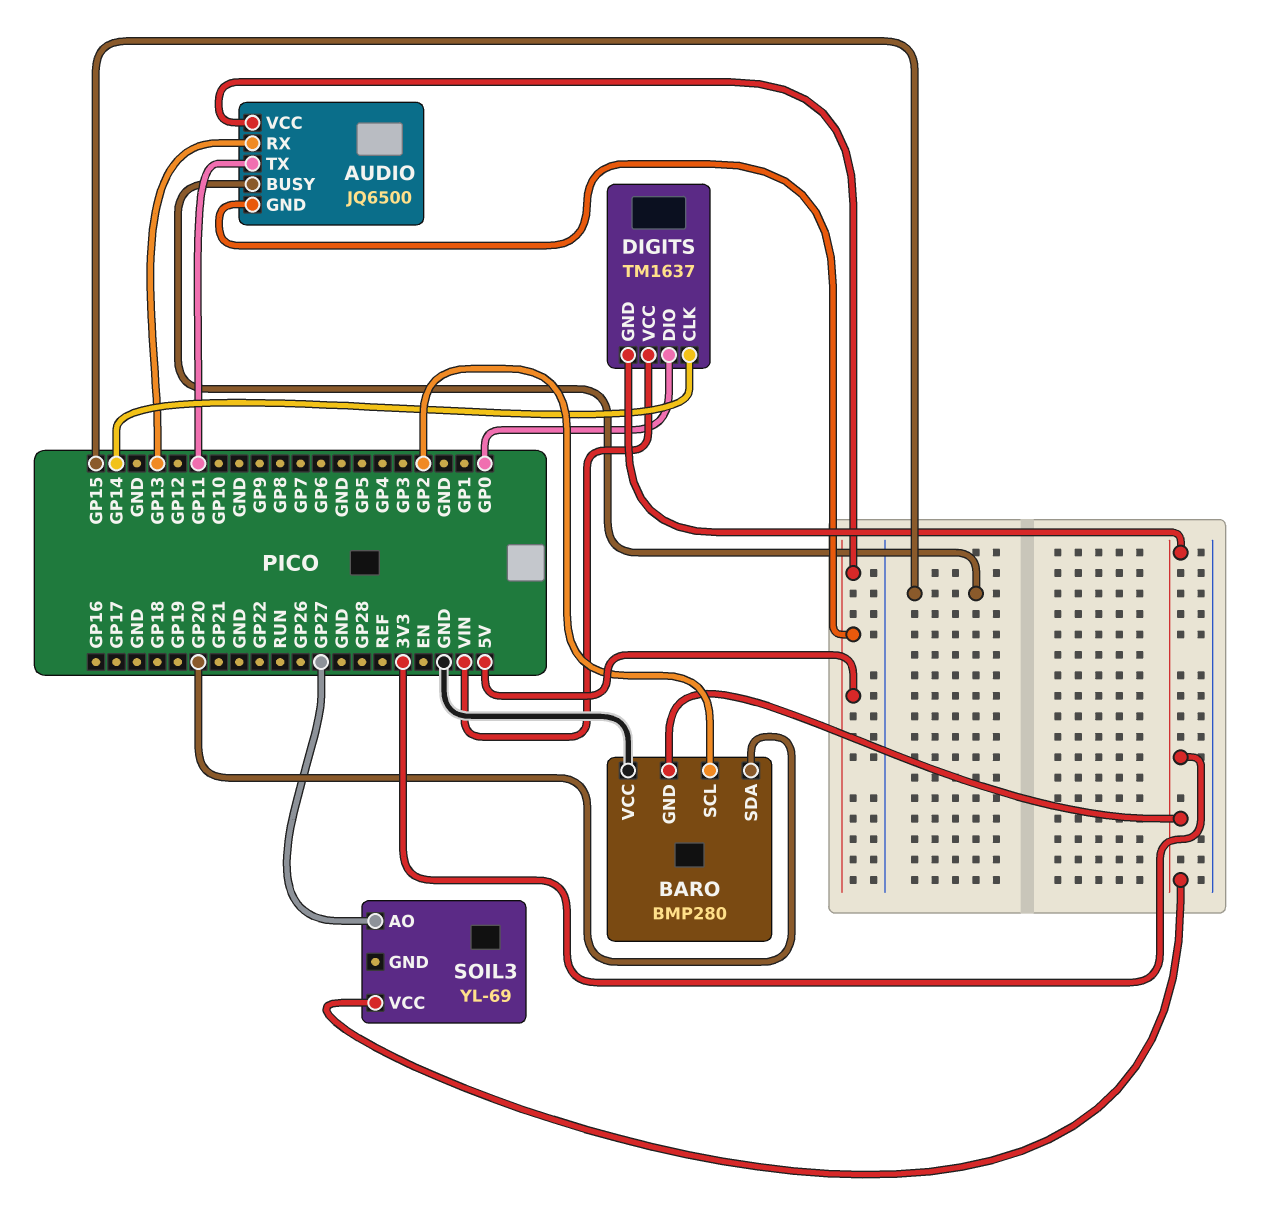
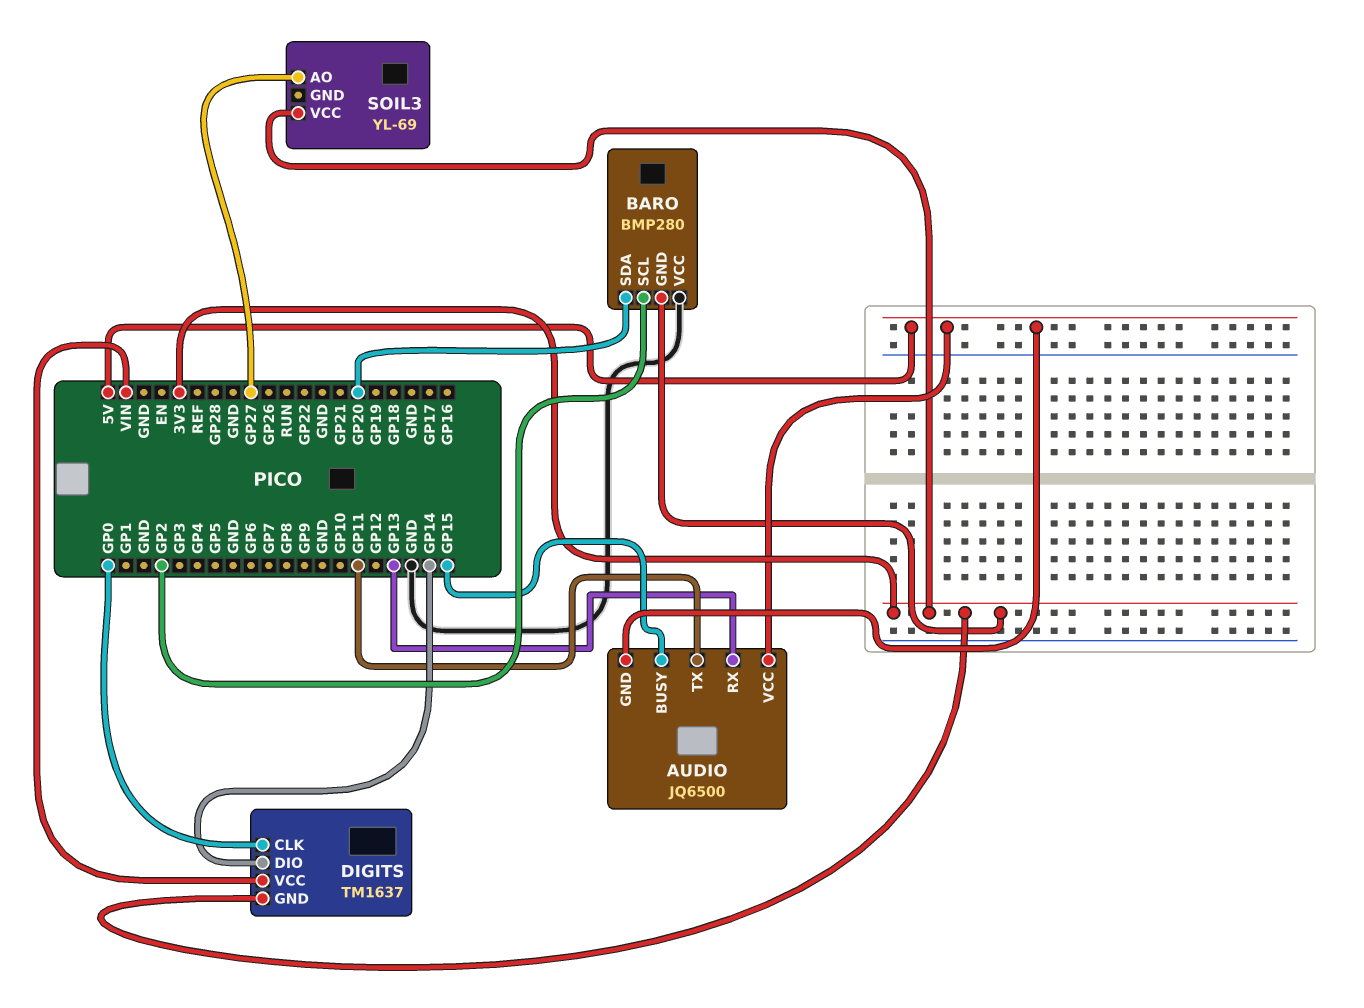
DIGITS pin CLK: GP14 -> GP0
DIGITS pin DIO: GP0 -> GP14

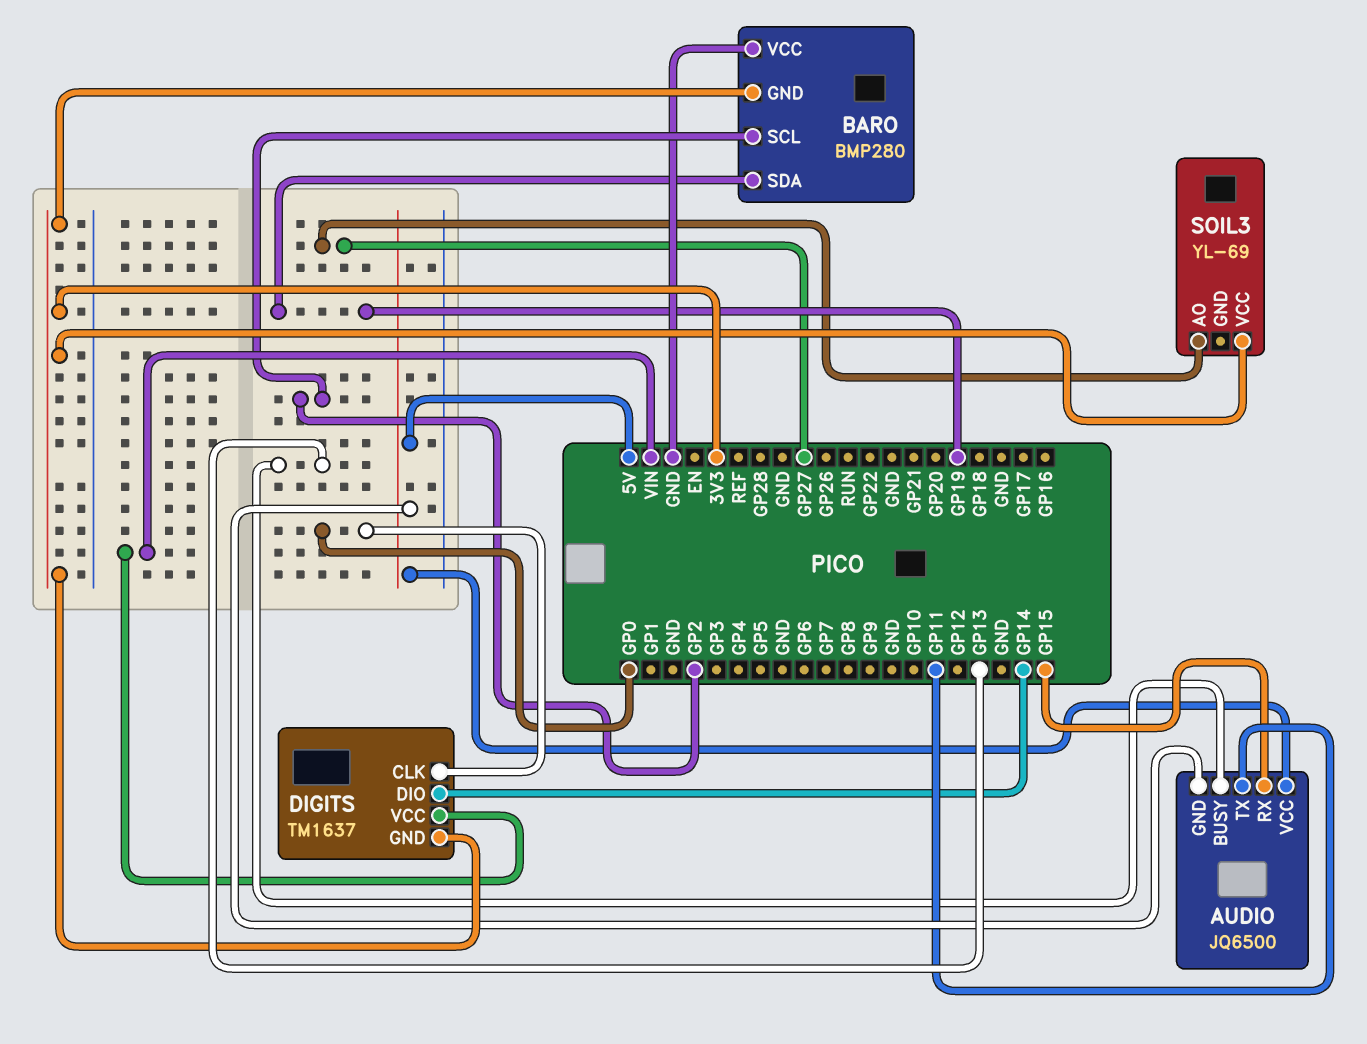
AUDIO pin BUSY: GP15 -> GP13
AUDIO pin RX: GP13 -> GP15
BARO pin SDA: GP20 -> GP19

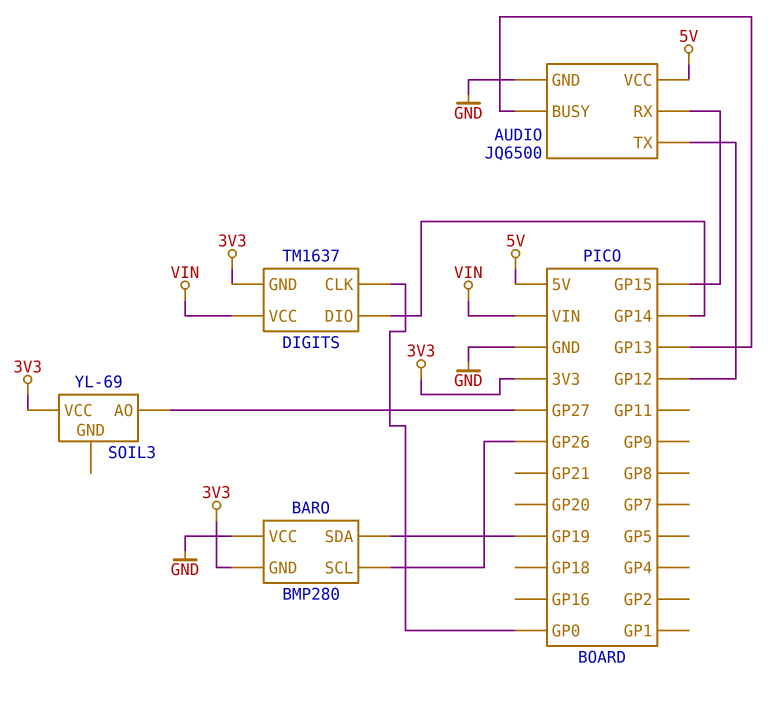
AUDIO pin GND: 5V -> GND
AUDIO pin TX: GP11 -> GP12
BARO pin SCL: GP2 -> GP26

